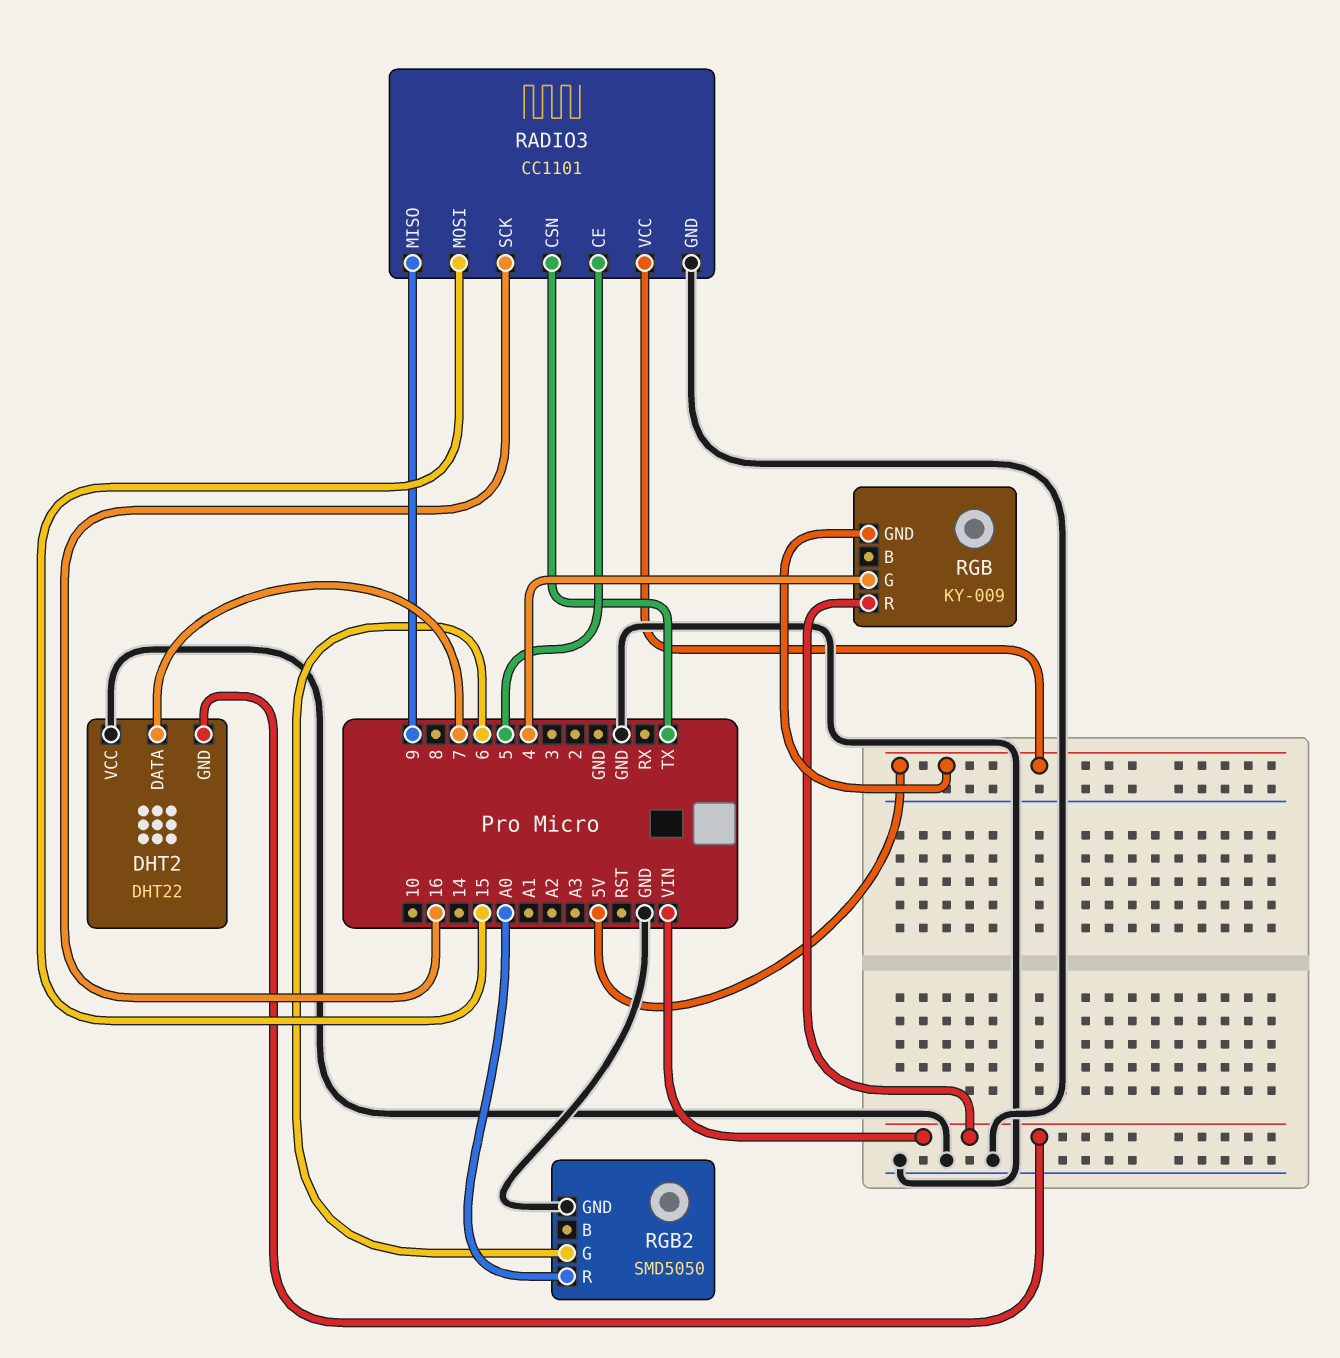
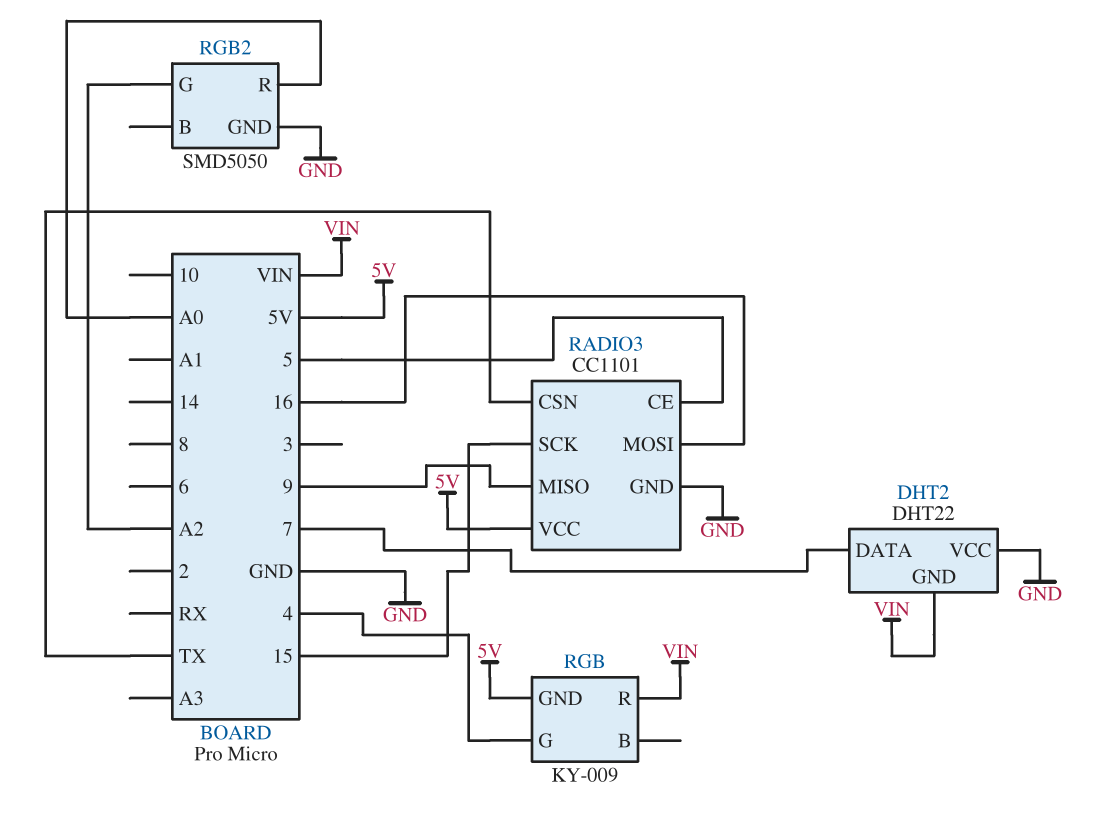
RADIO3 pin MOSI: 15 -> 16
RADIO3 pin SCK: 16 -> 15
RGB2 pin G: 6 -> A2

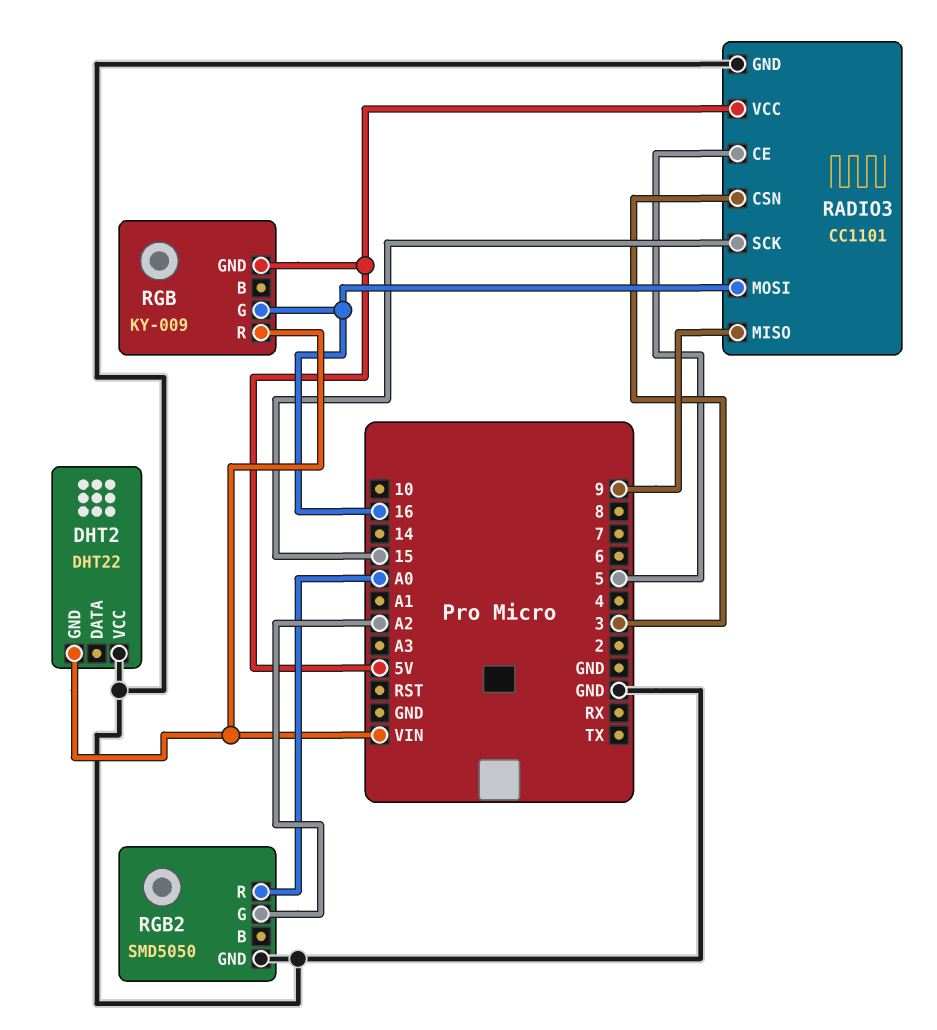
DHT2 pin DATA: 7 -> none
RADIO3 pin CSN: TX -> 3
RGB pin G: 4 -> 16

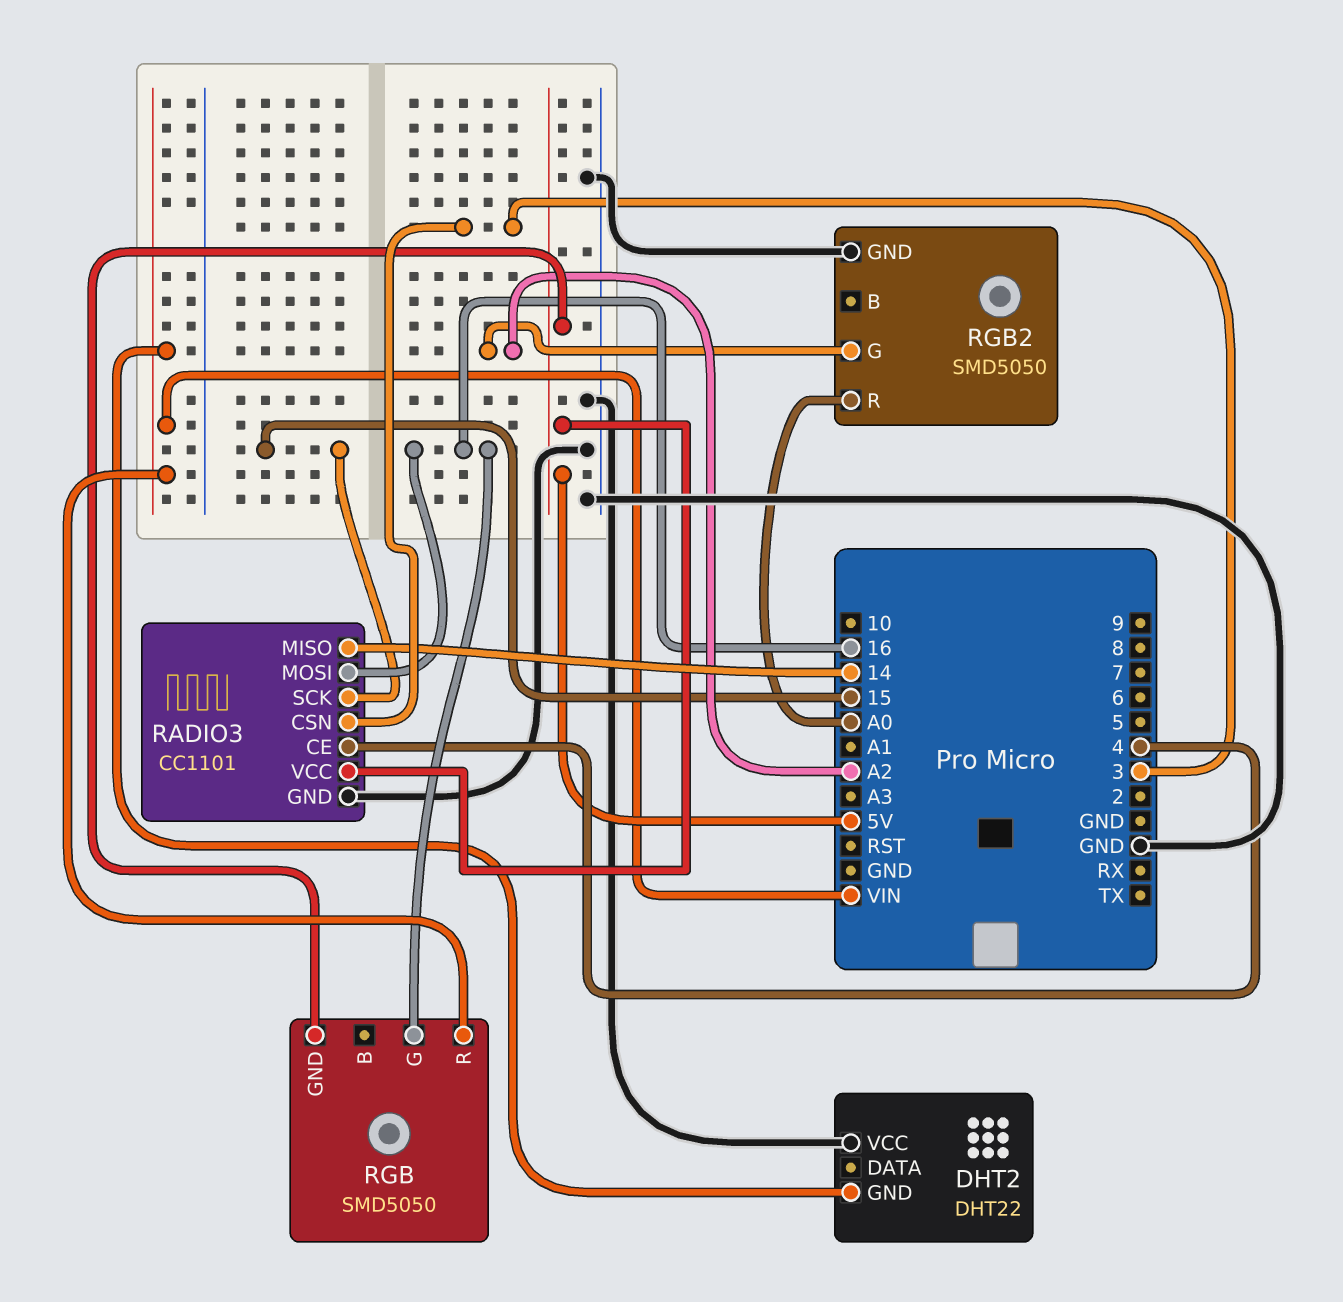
RADIO3 pin CE: 5 -> 4
RADIO3 pin MISO: 9 -> 14
RGB: KY-009 -> SMD5050

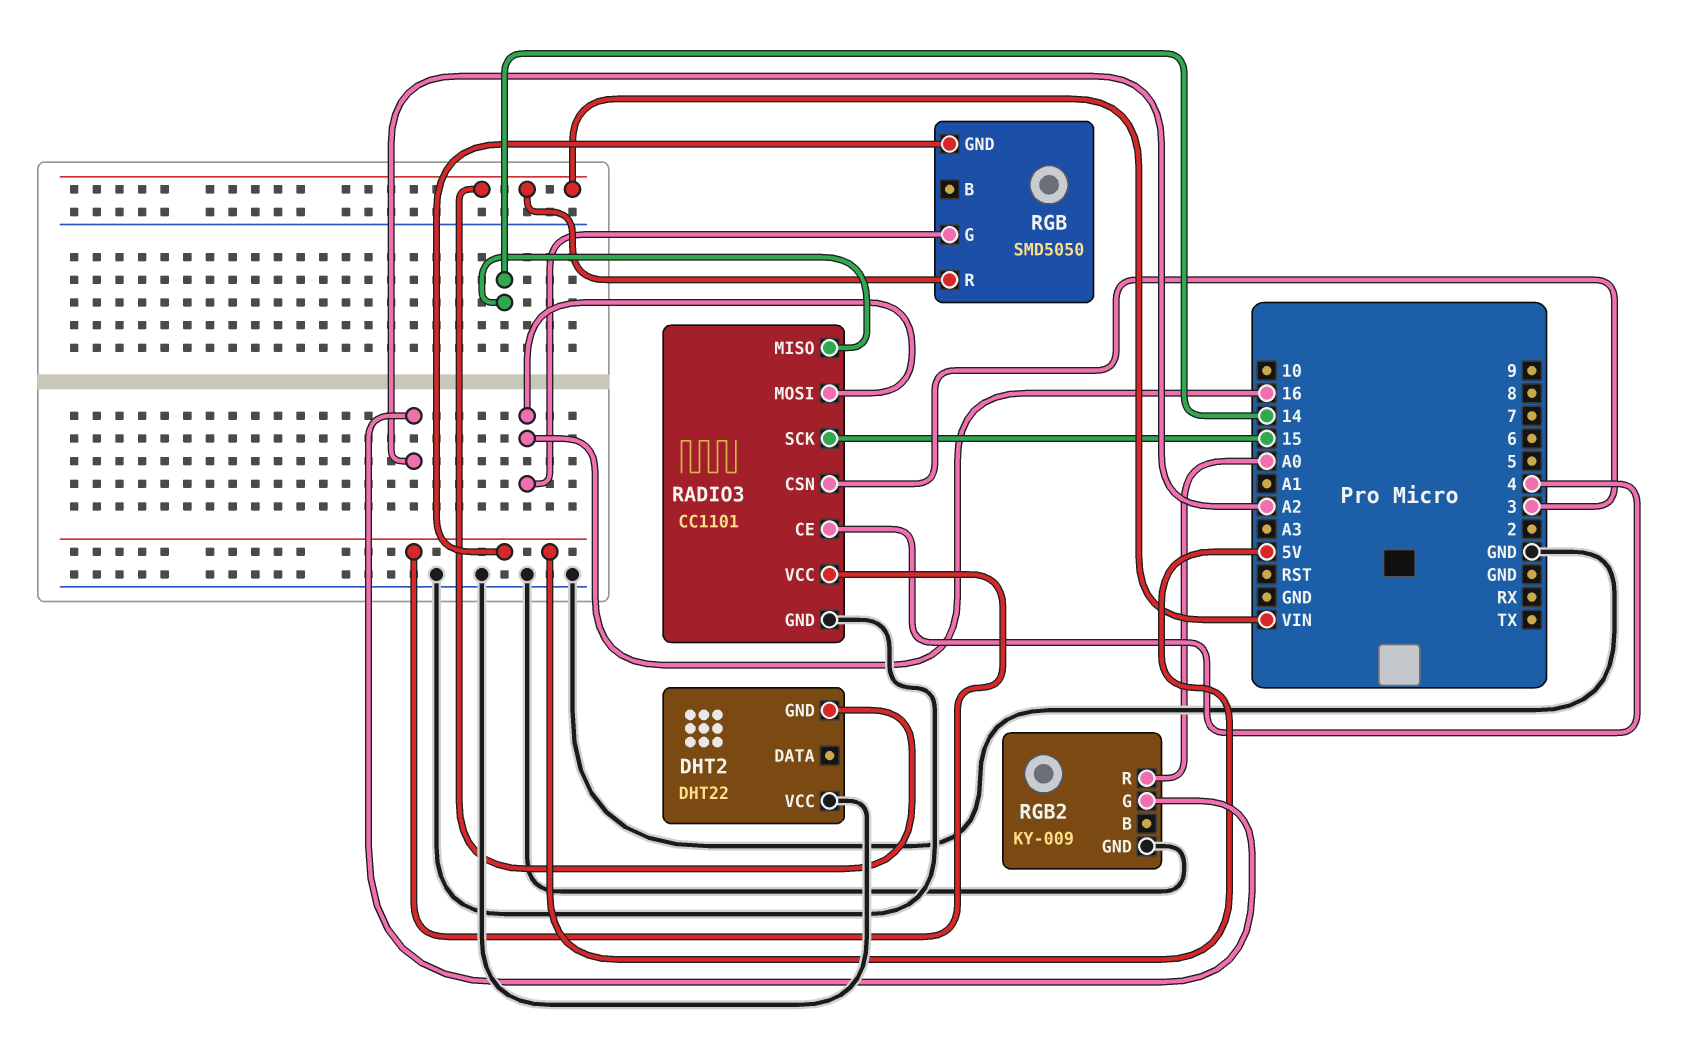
RGB2: SMD5050 -> KY-009

